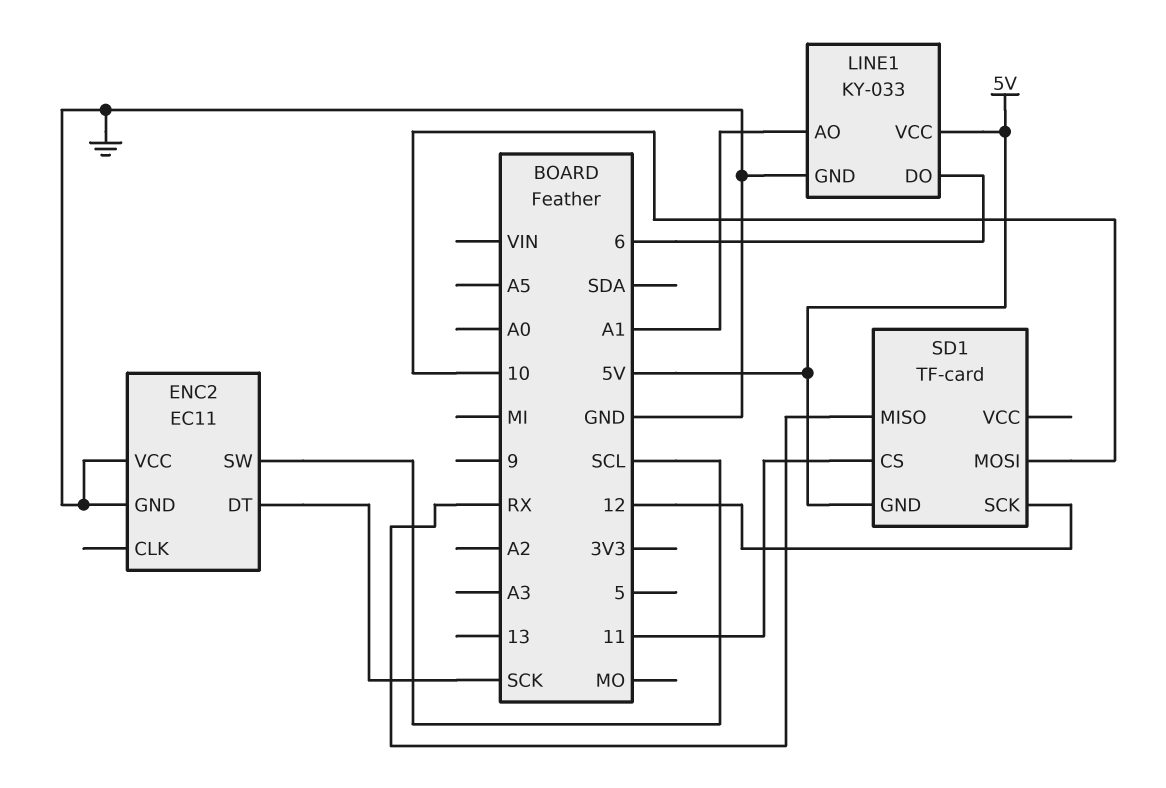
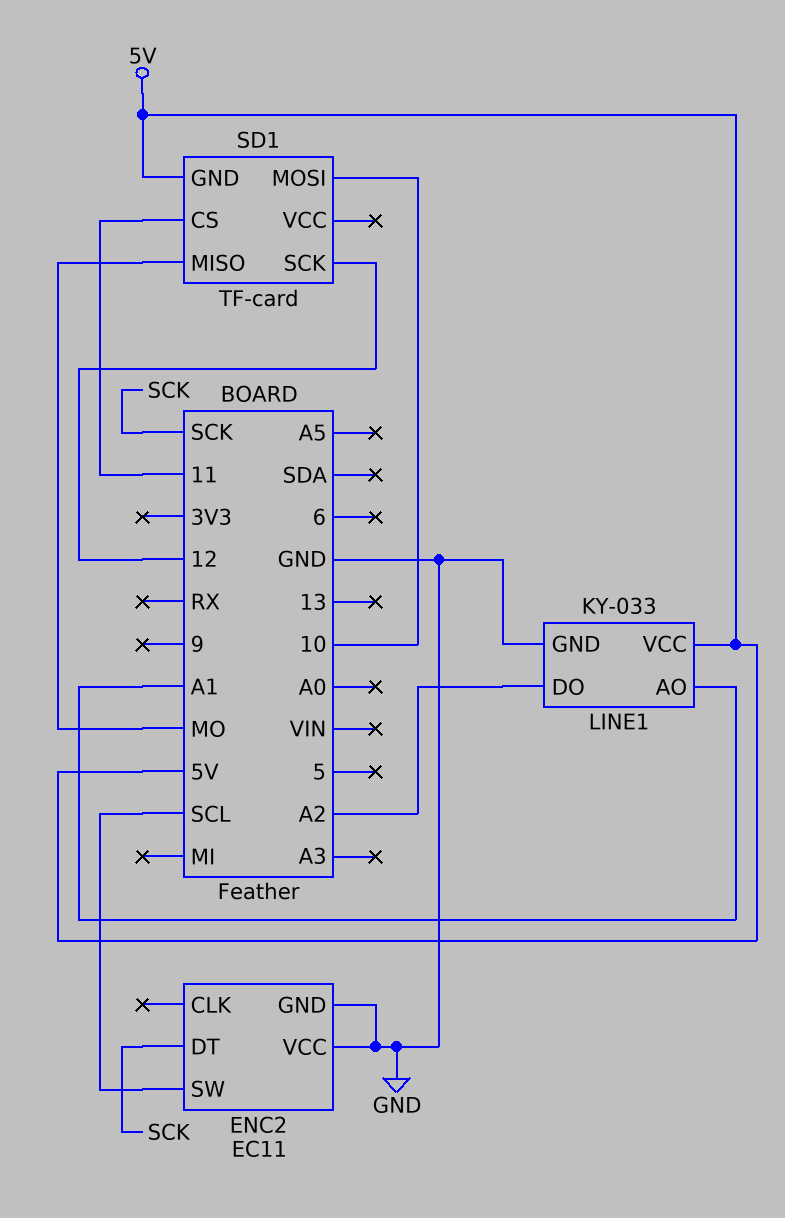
LINE1 pin DO: 6 -> A2
SD1 pin MISO: RX -> MO

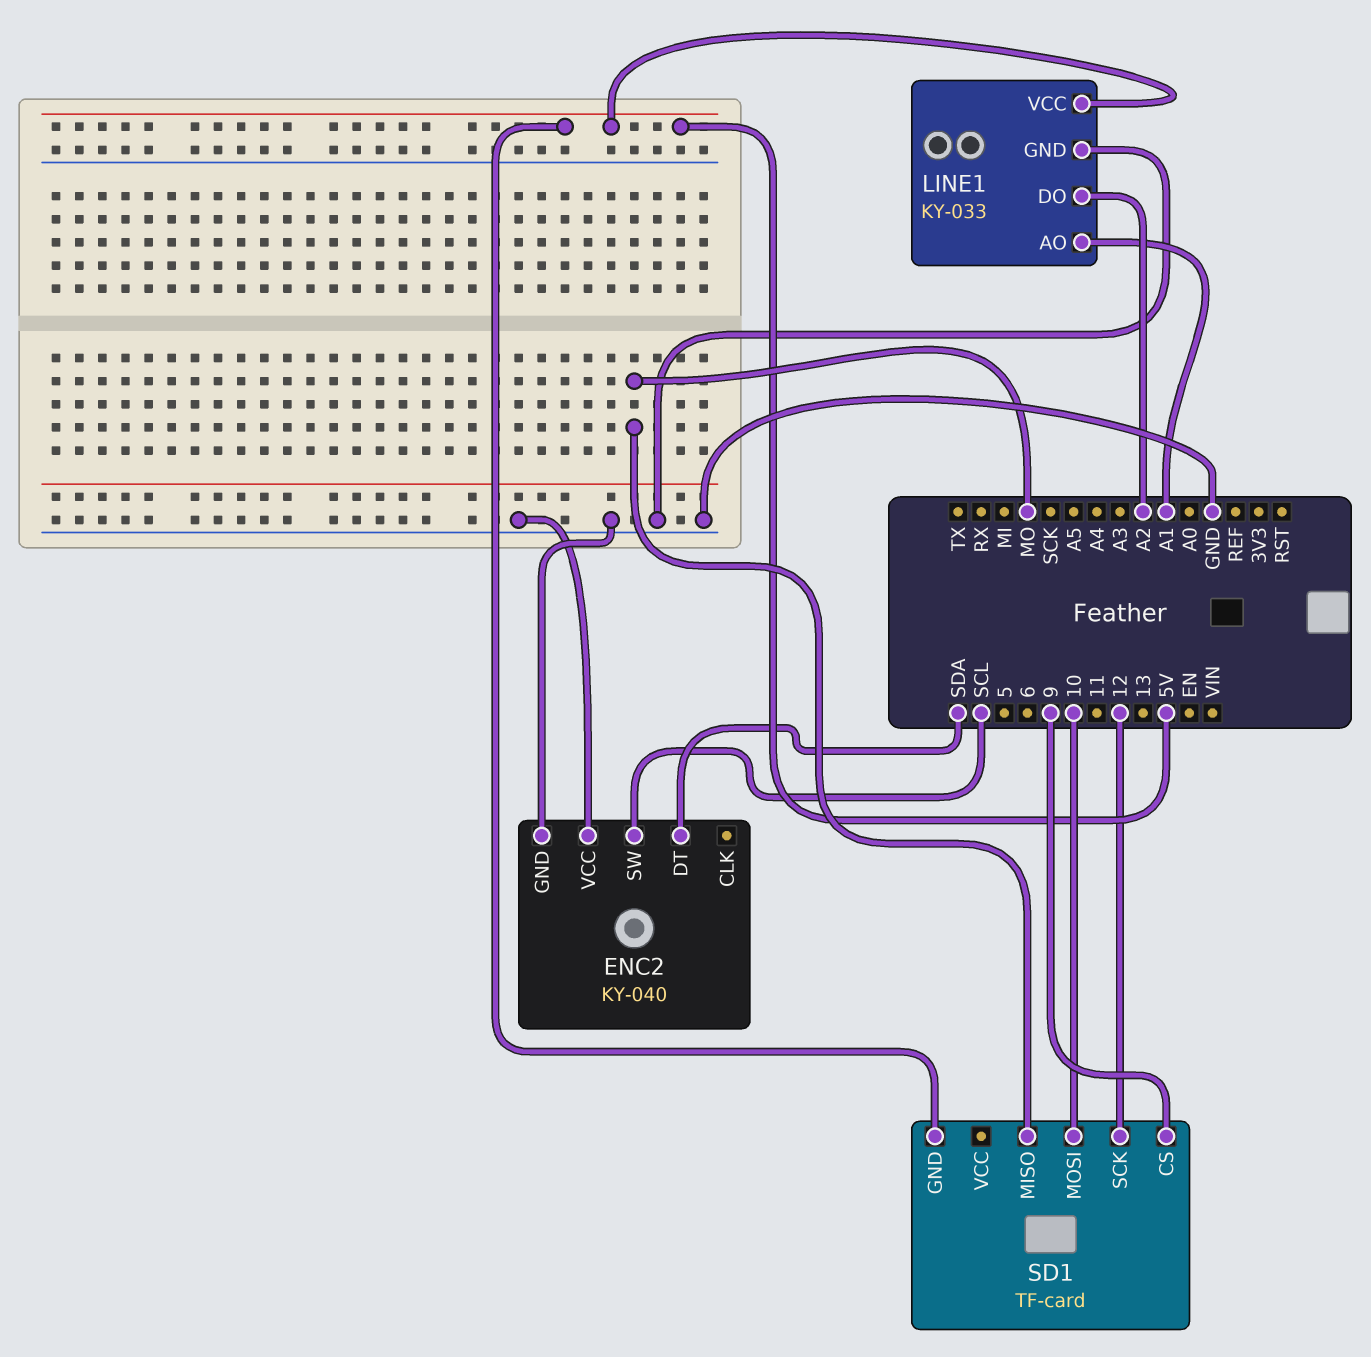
ENC2: EC11 -> KY-040
ENC2 pin DT: SCK -> SDA
SD1 pin CS: 11 -> 9

